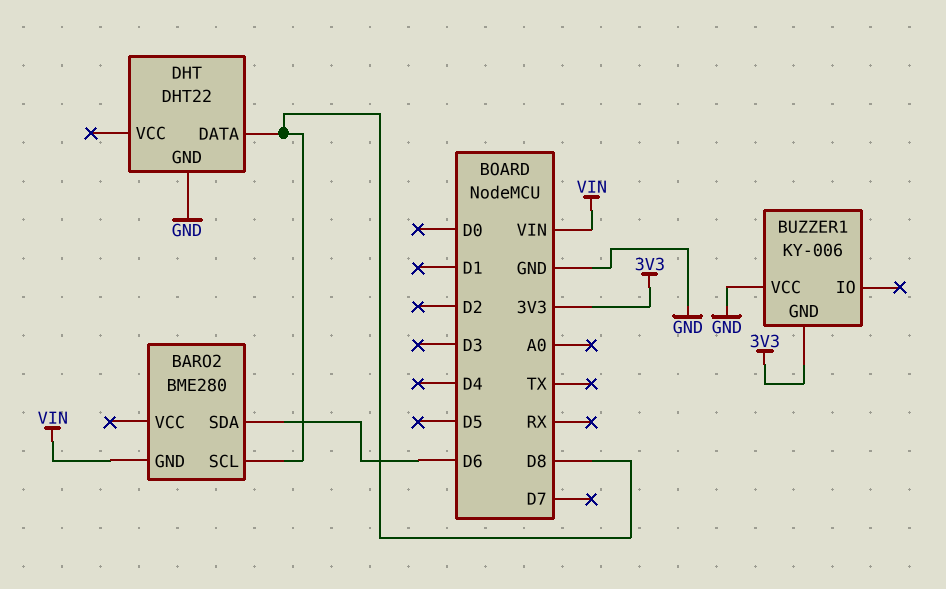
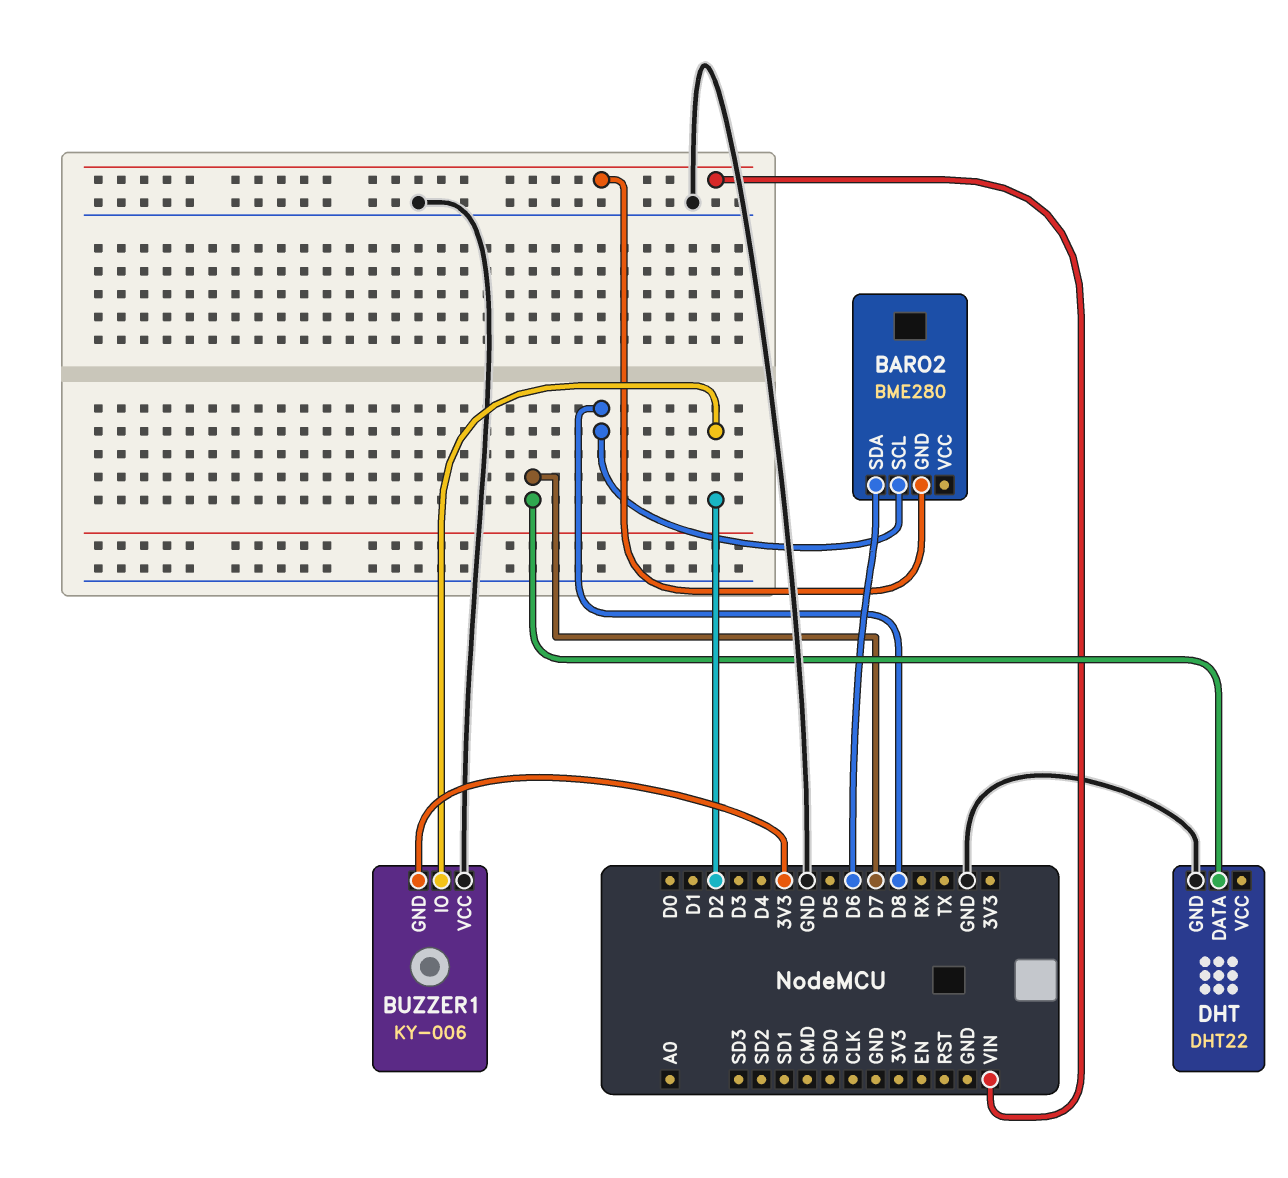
BUZZER1 pin IO: none -> D2
DHT pin DATA: D8 -> D7

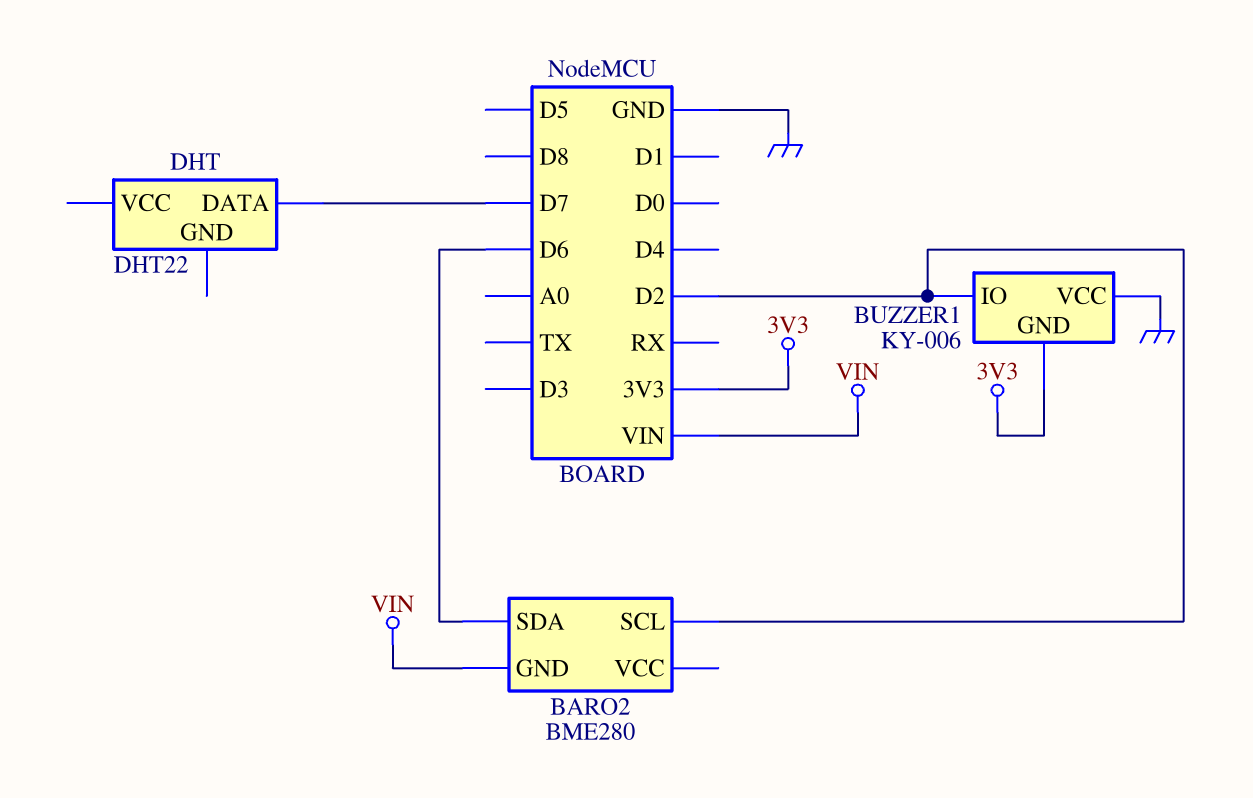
BARO2 pin SCL: D8 -> D2
DHT pin GND: GND -> none

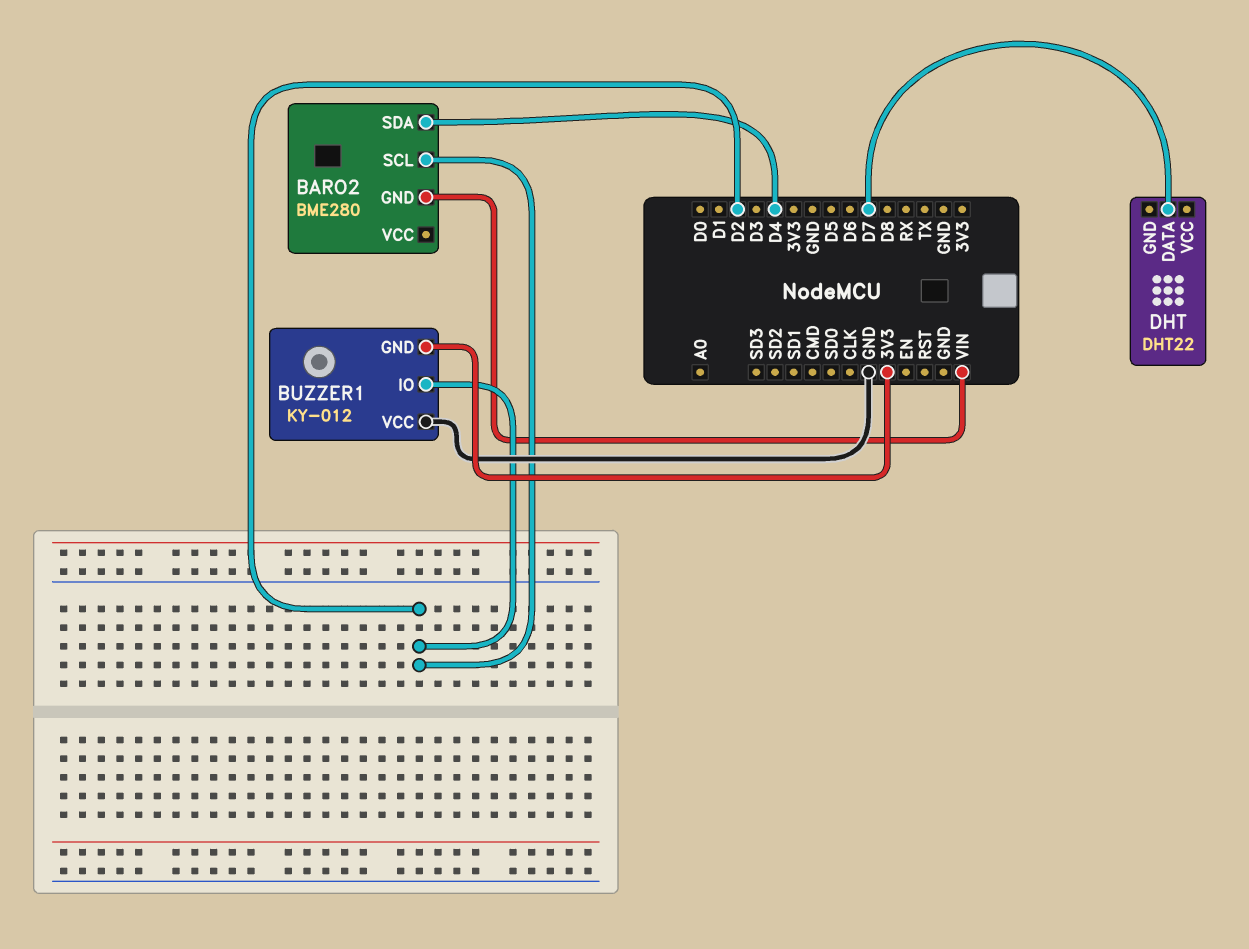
BARO2 pin SDA: D6 -> D4
BUZZER1: KY-006 -> KY-012

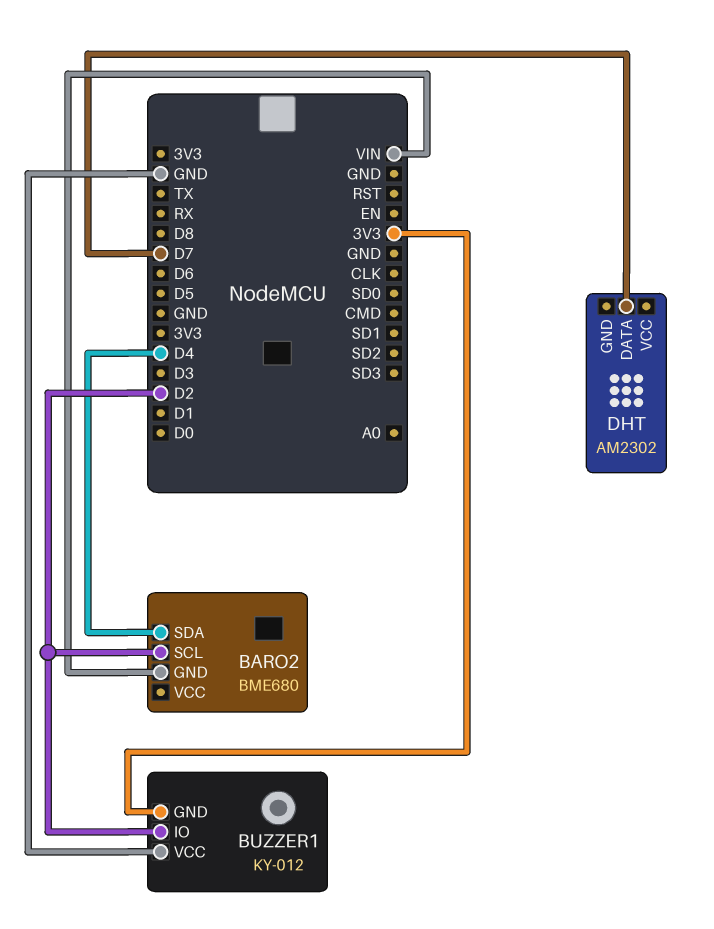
BARO2: BME280 -> BME680
DHT: DHT22 -> AM2302

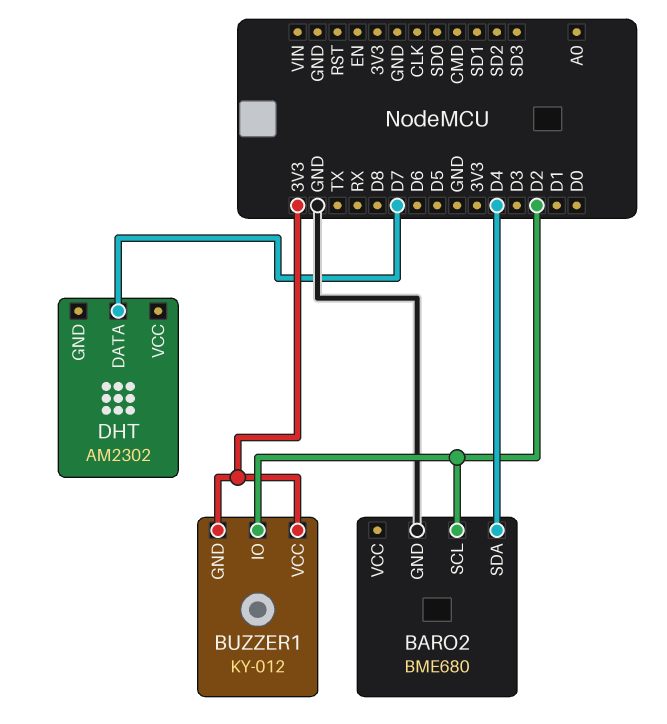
BARO2 pin GND: VIN -> GND
BUZZER1 pin VCC: GND -> 3V3

